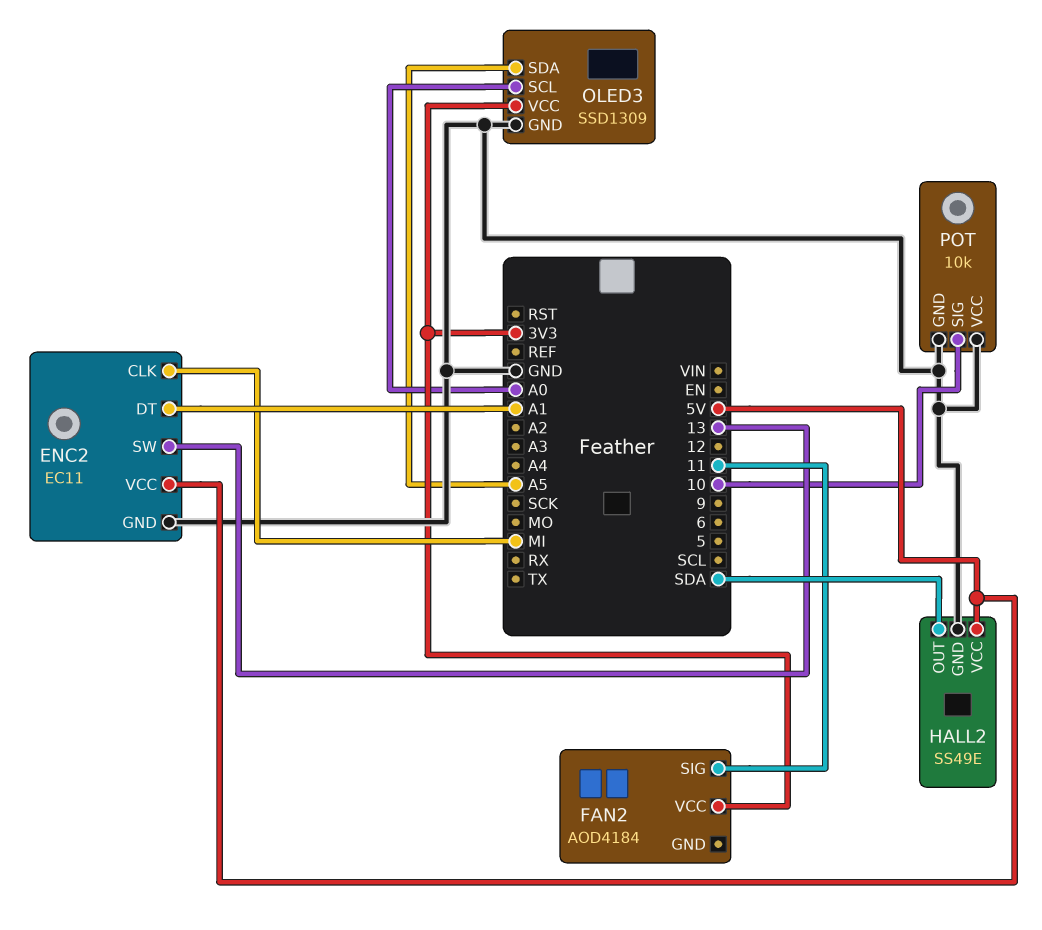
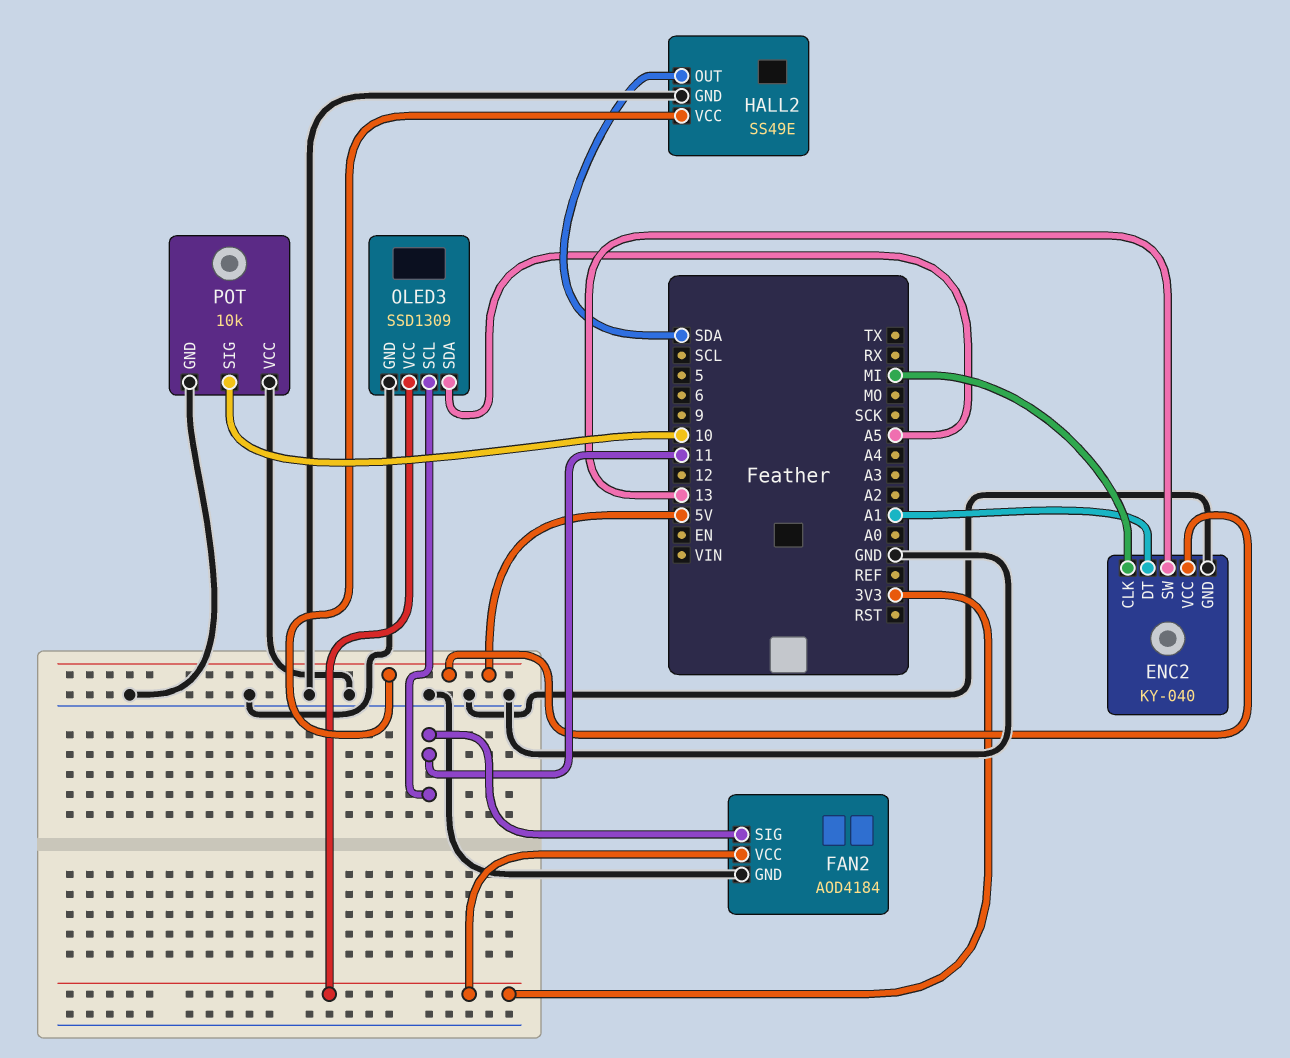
ENC2: EC11 -> KY-040
FAN2 pin GND: none -> GND
OLED3 pin SCL: A0 -> 11

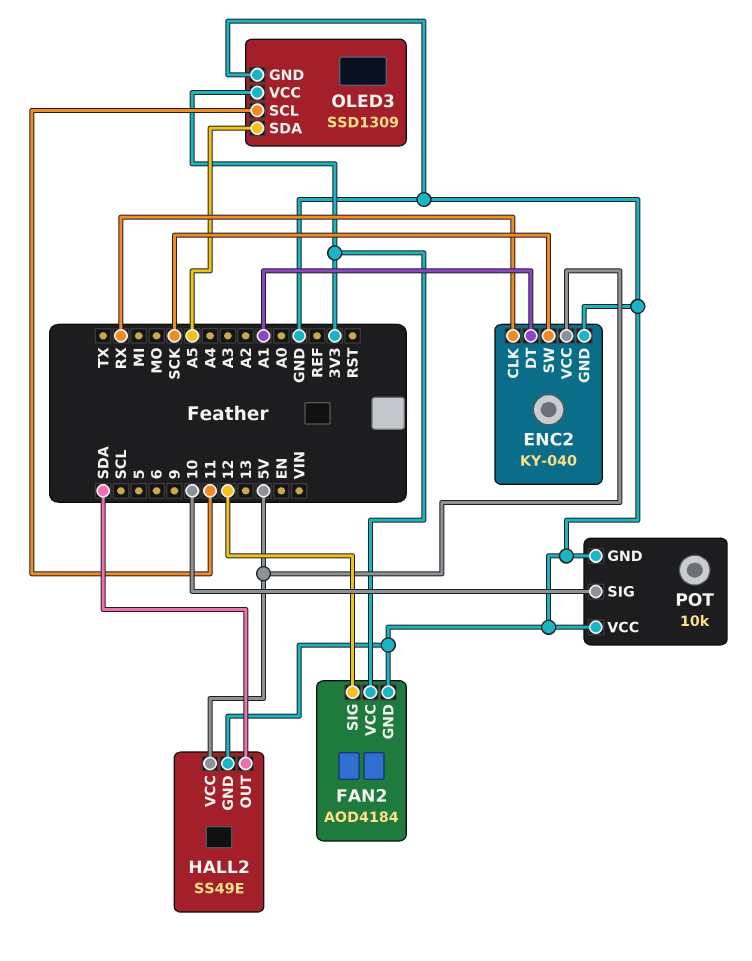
ENC2 pin CLK: MI -> RX
ENC2 pin SW: 13 -> SCK
FAN2 pin SIG: 11 -> 12

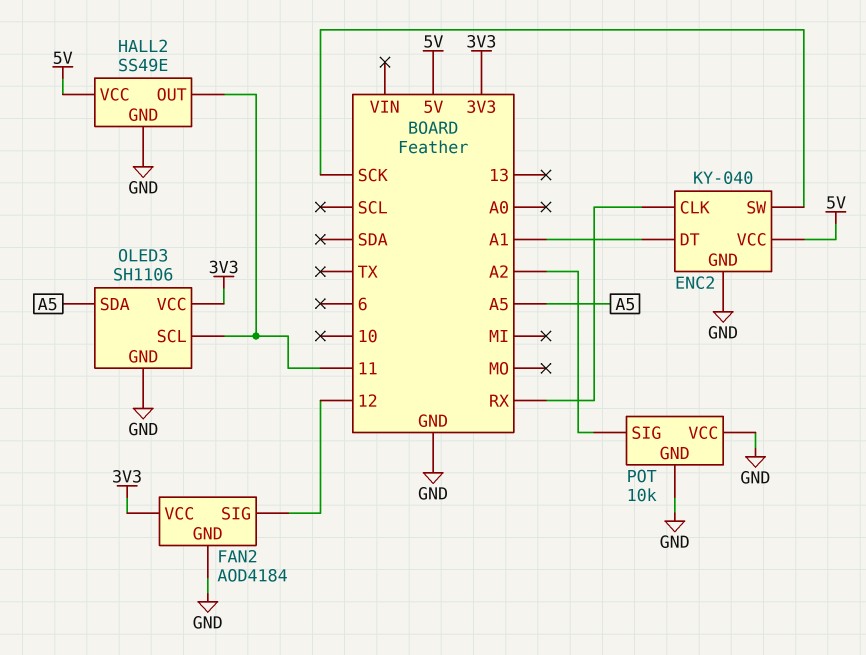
HALL2 pin OUT: SDA -> 11
OLED3: SSD1309 -> SH1106
POT pin SIG: 10 -> A2

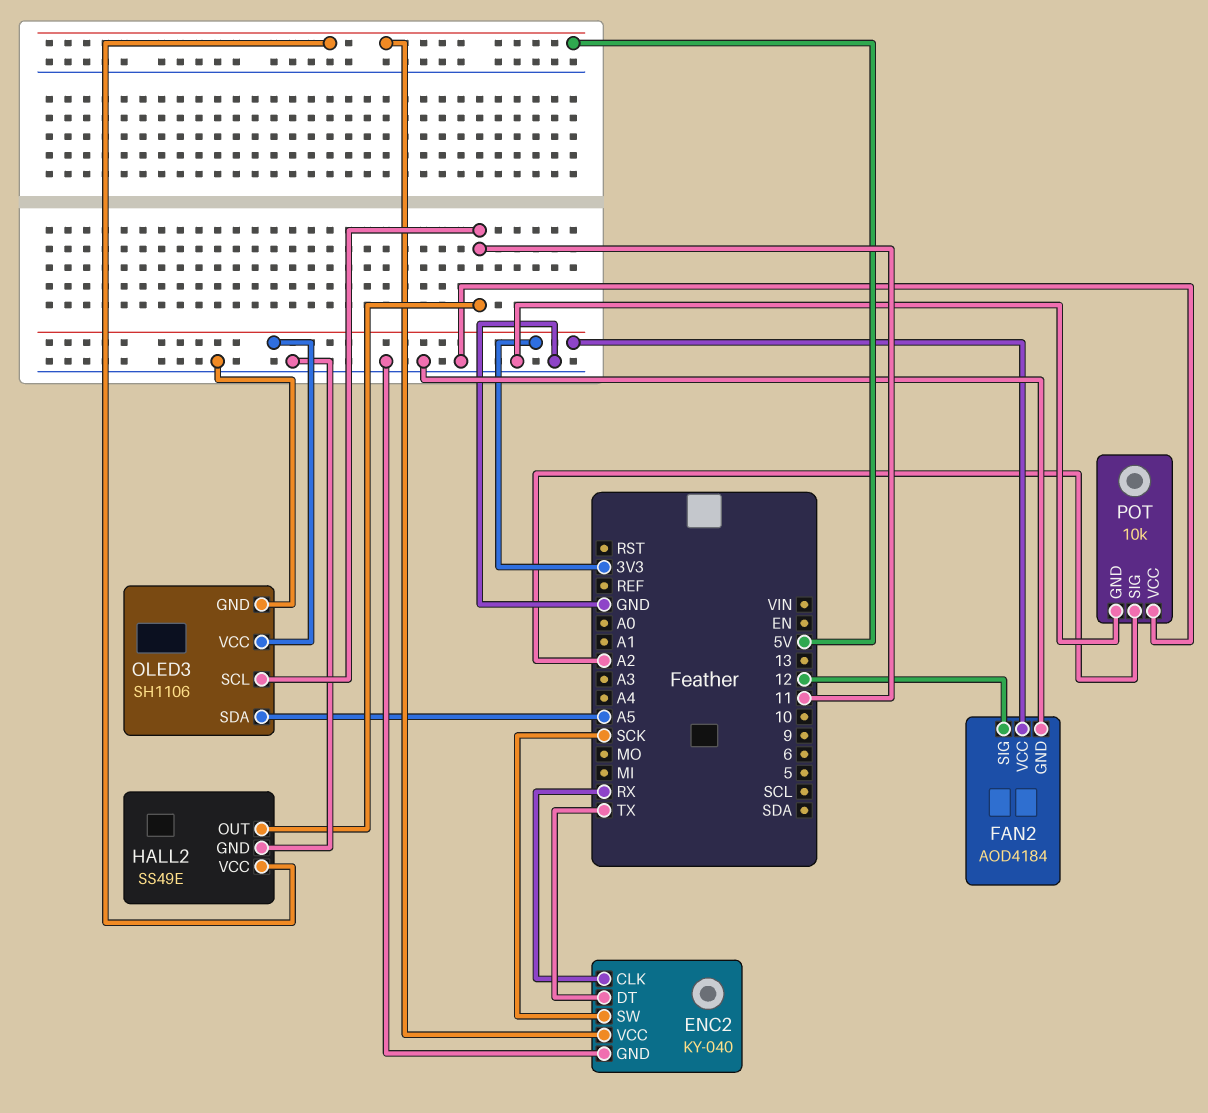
ENC2 pin DT: A1 -> TX

